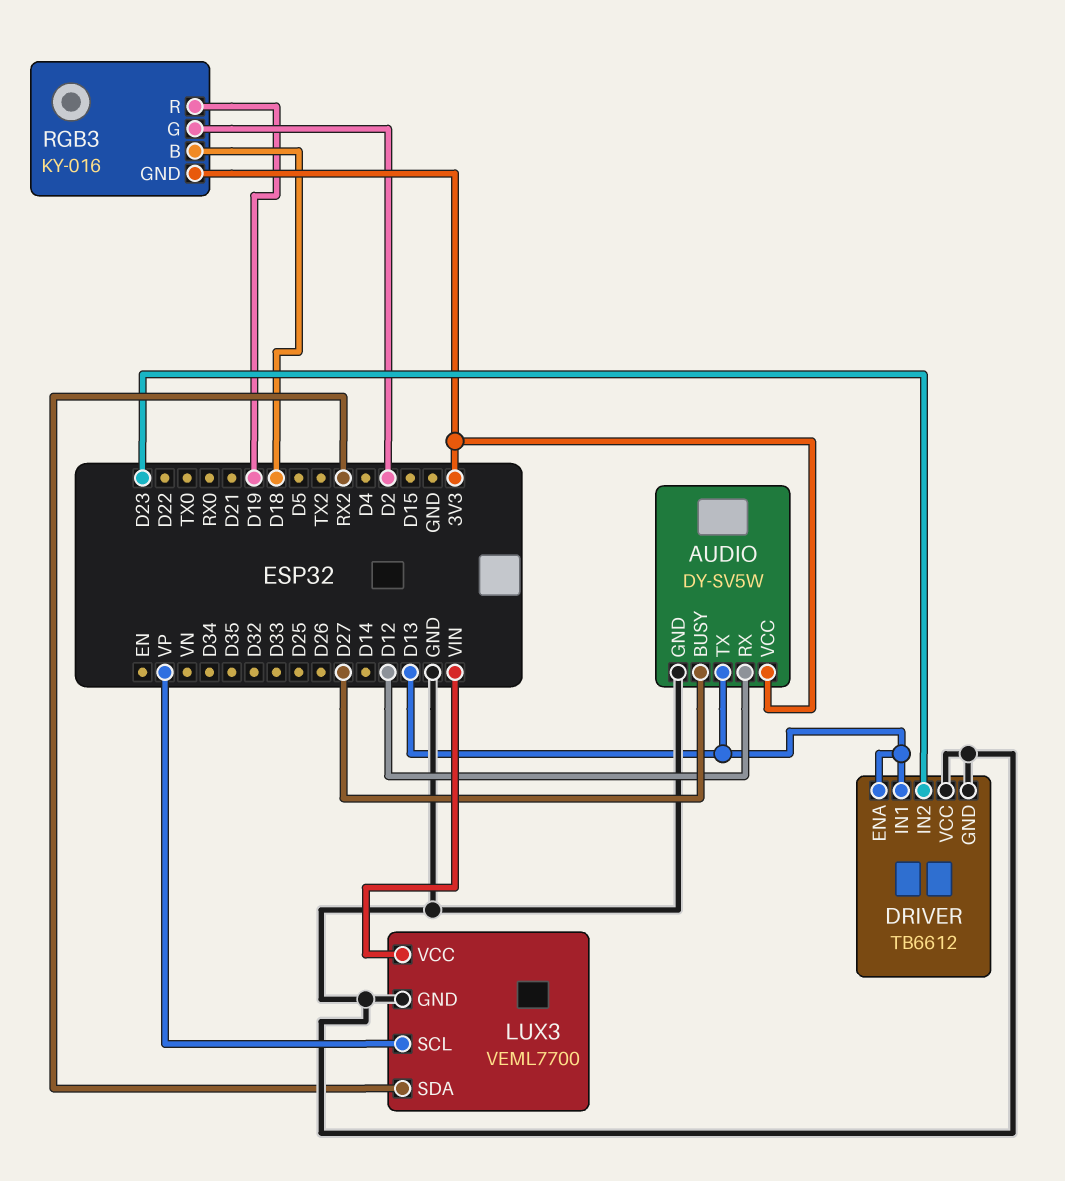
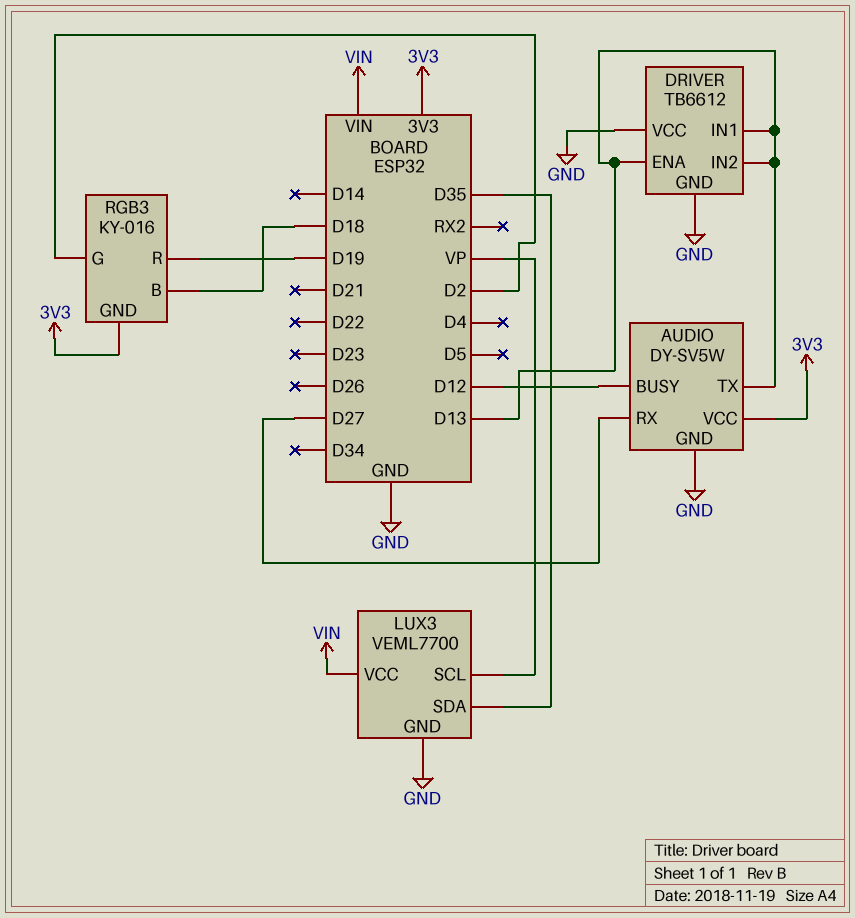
AUDIO pin BUSY: D27 -> D12
AUDIO pin RX: D12 -> D27
DRIVER pin IN2: D23 -> D13
LUX3 pin SDA: RX2 -> D35

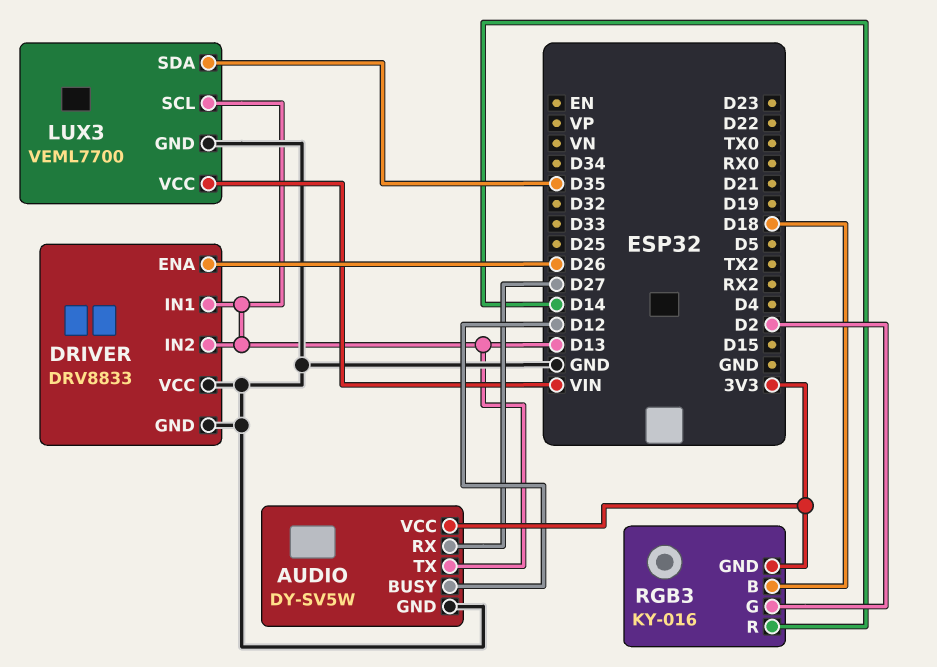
DRIVER: TB6612 -> DRV8833
DRIVER pin ENA: D13 -> D26
LUX3 pin SCL: VP -> D13
RGB3 pin R: D19 -> D14

